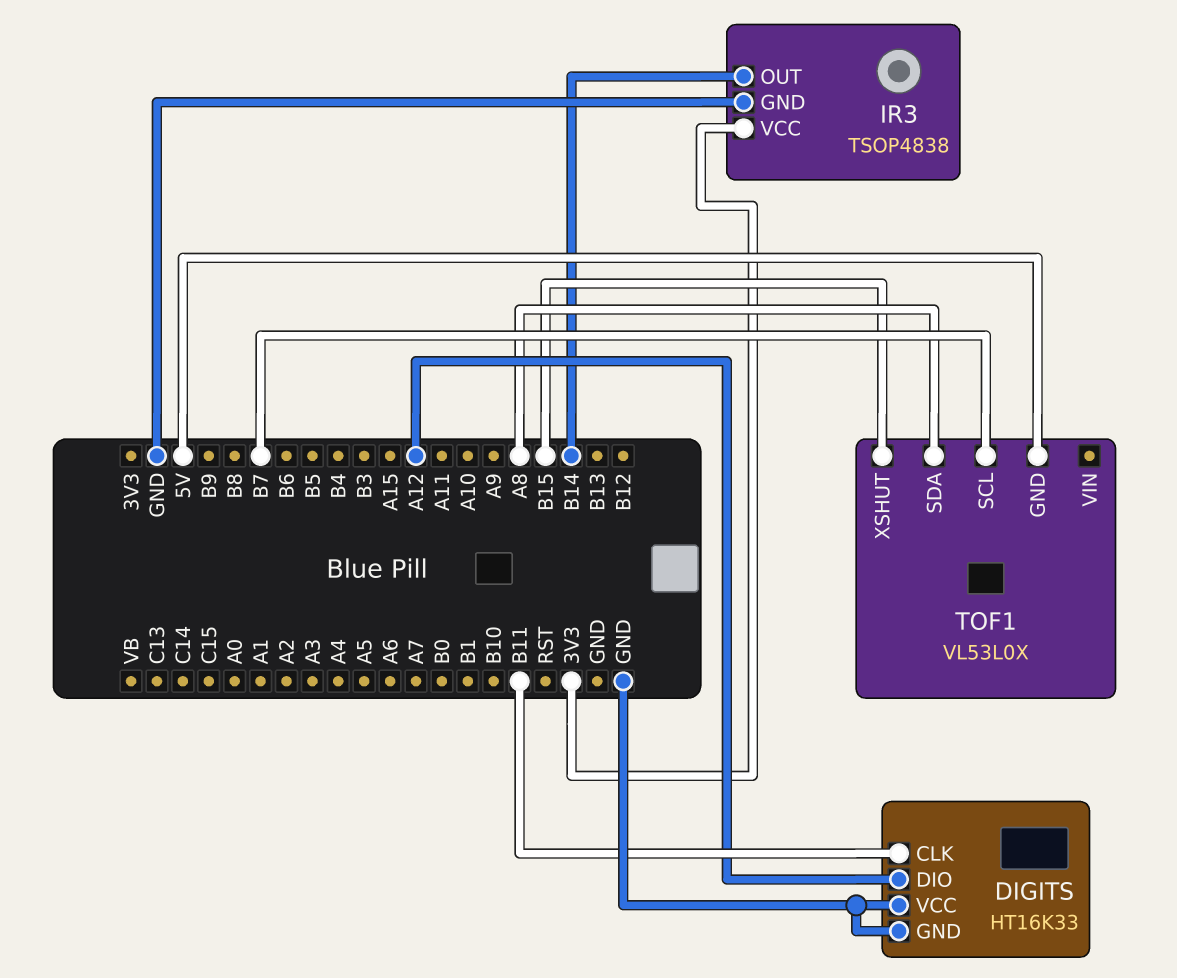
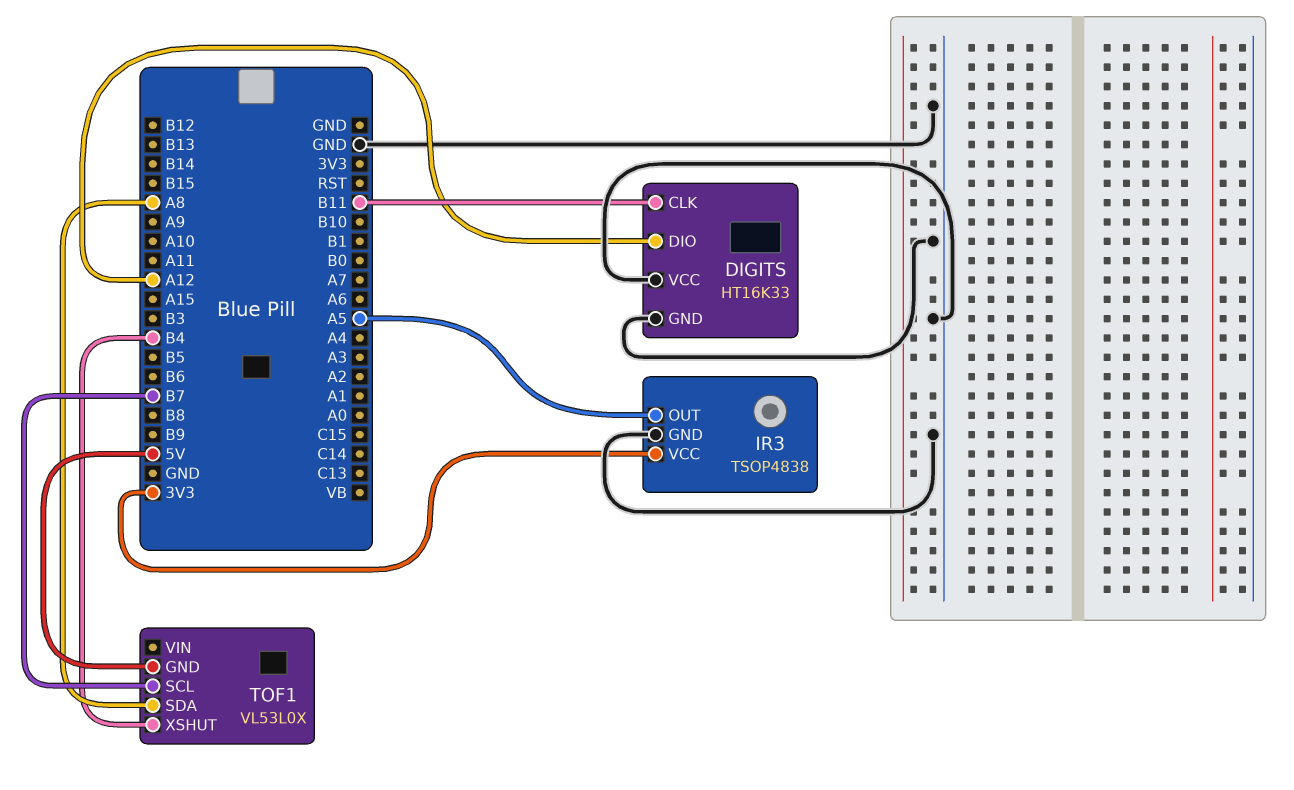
IR3 pin OUT: B14 -> A5
TOF1 pin XSHUT: B15 -> B4

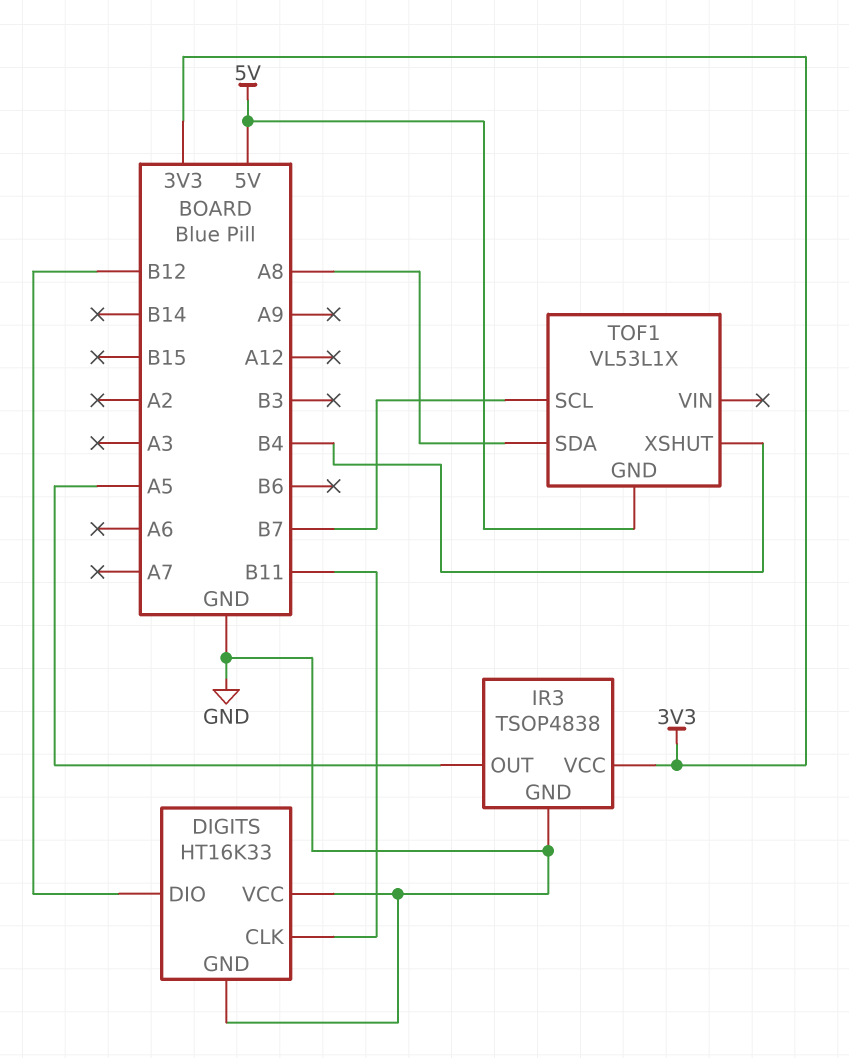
DIGITS pin DIO: A12 -> B12
TOF1: VL53L0X -> VL53L1X

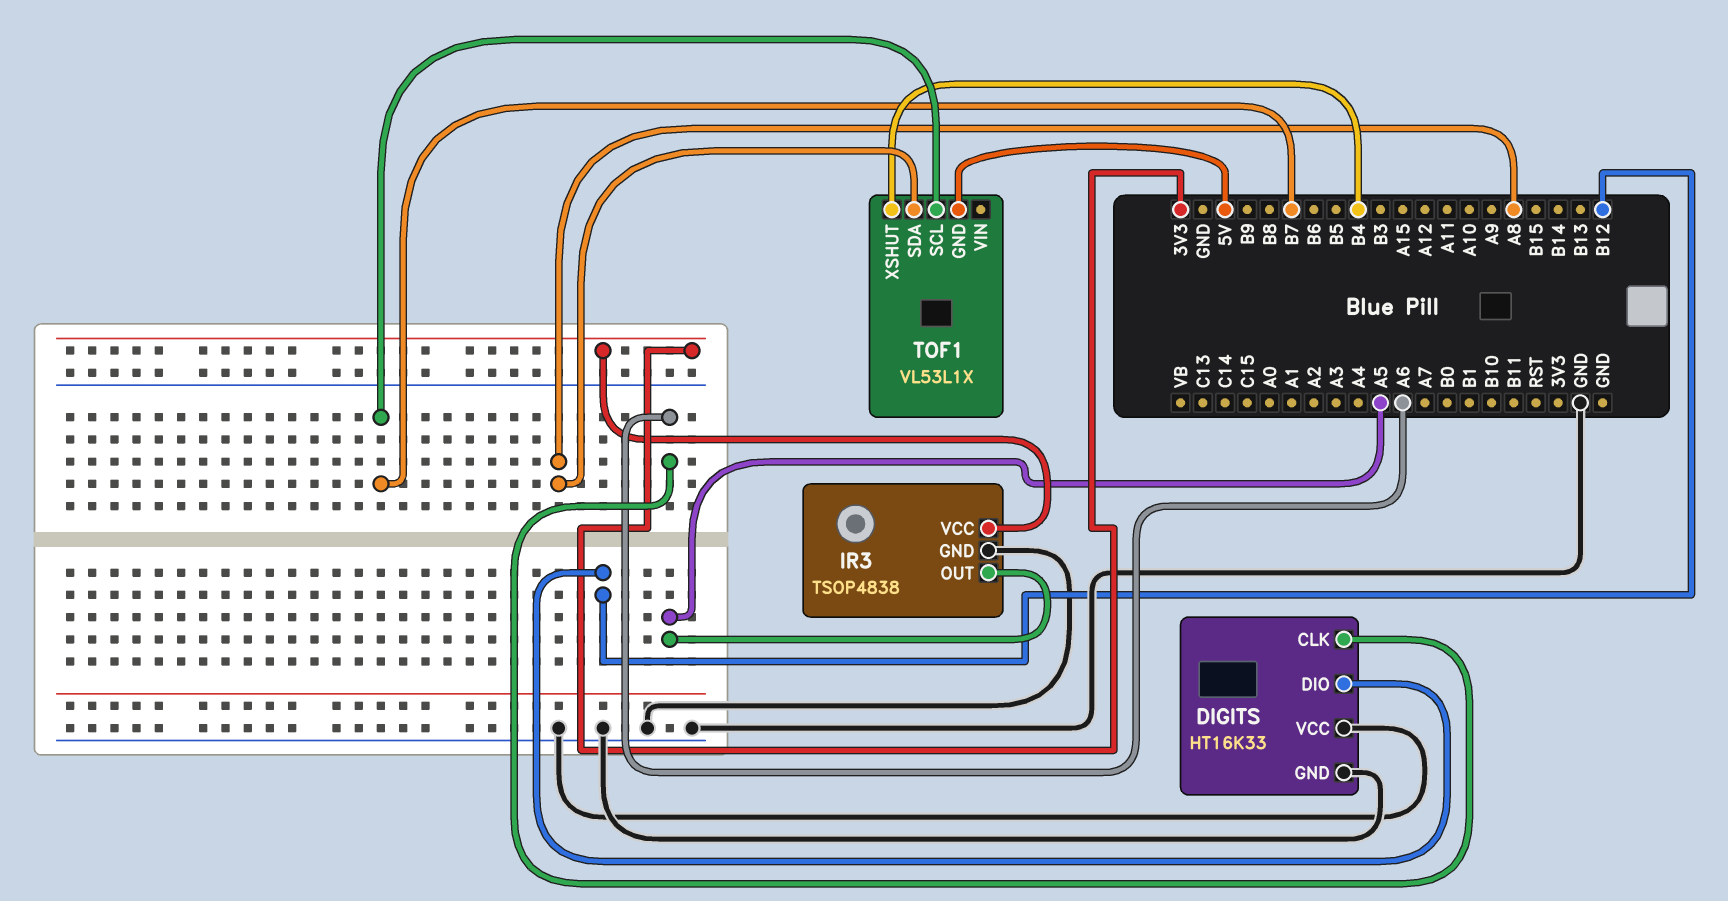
DIGITS pin CLK: B11 -> A6

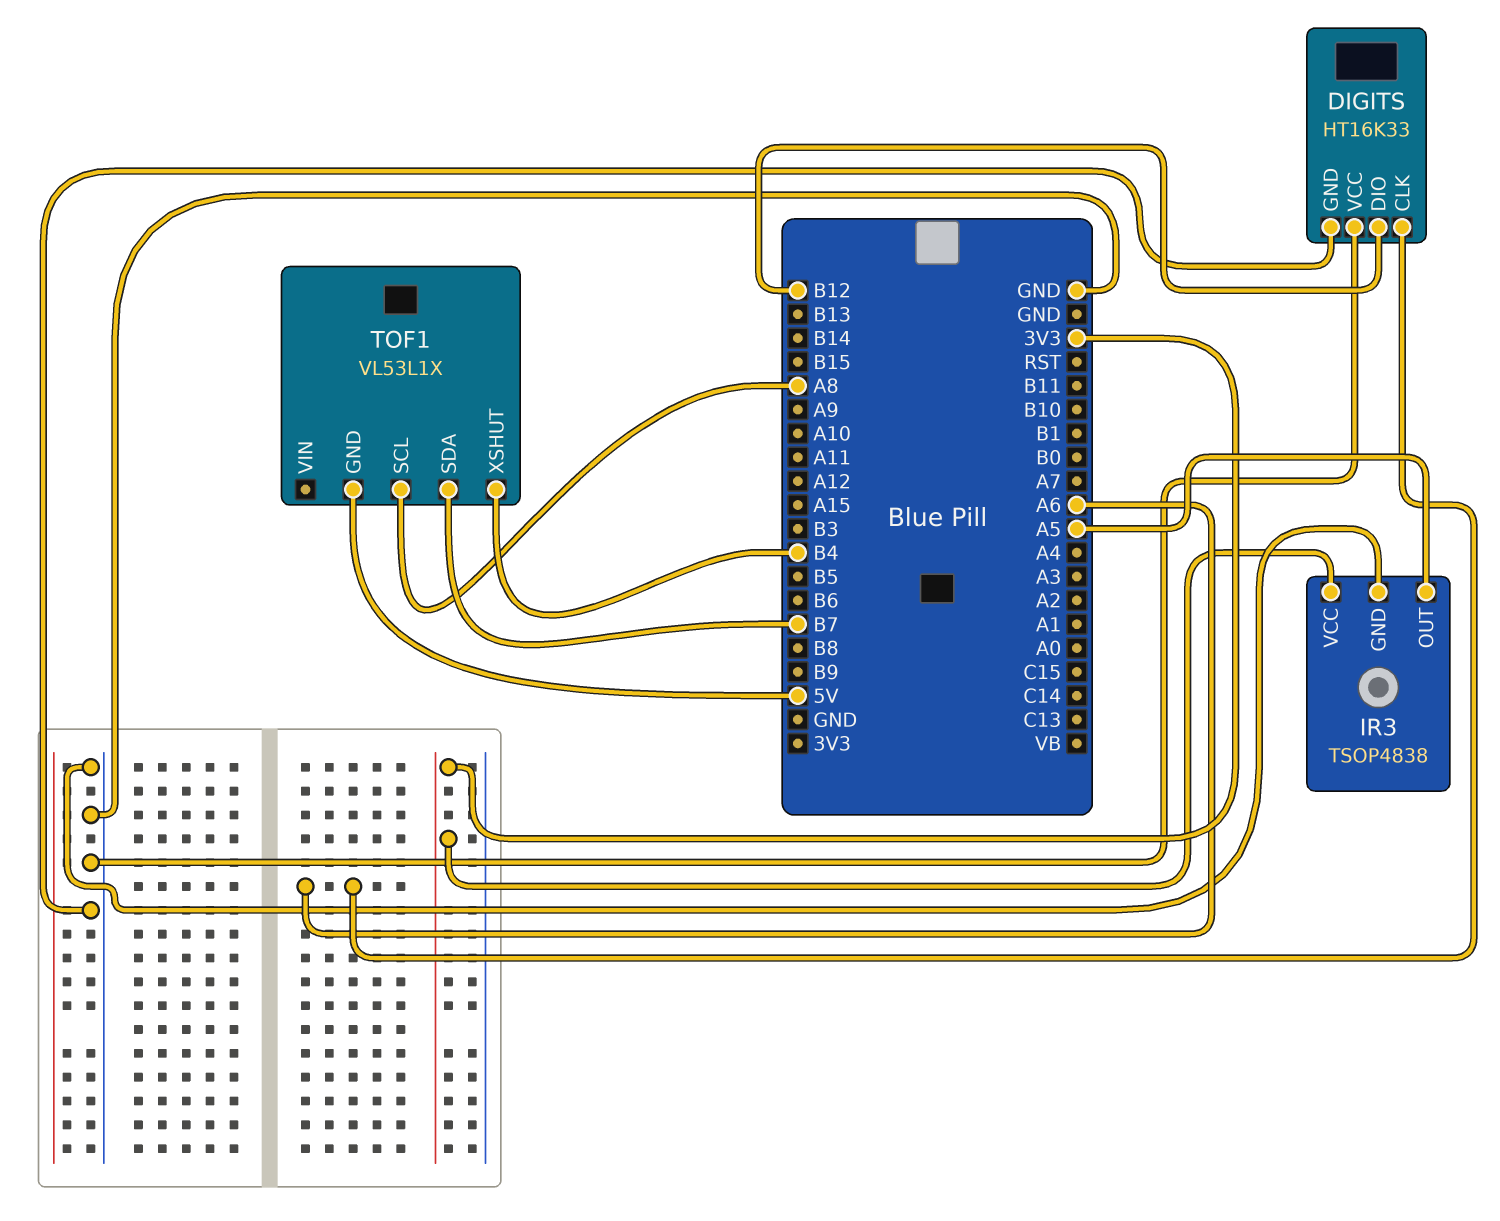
TOF1 pin SCL: B7 -> A8
TOF1 pin SDA: A8 -> B7

